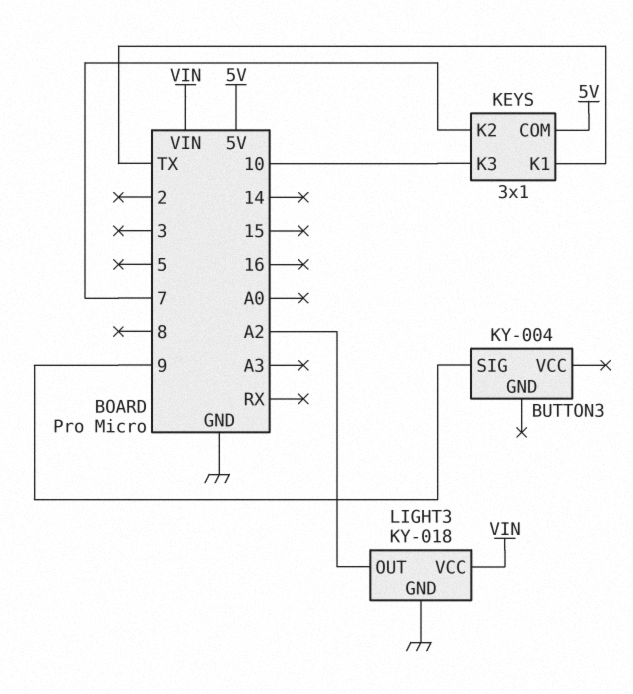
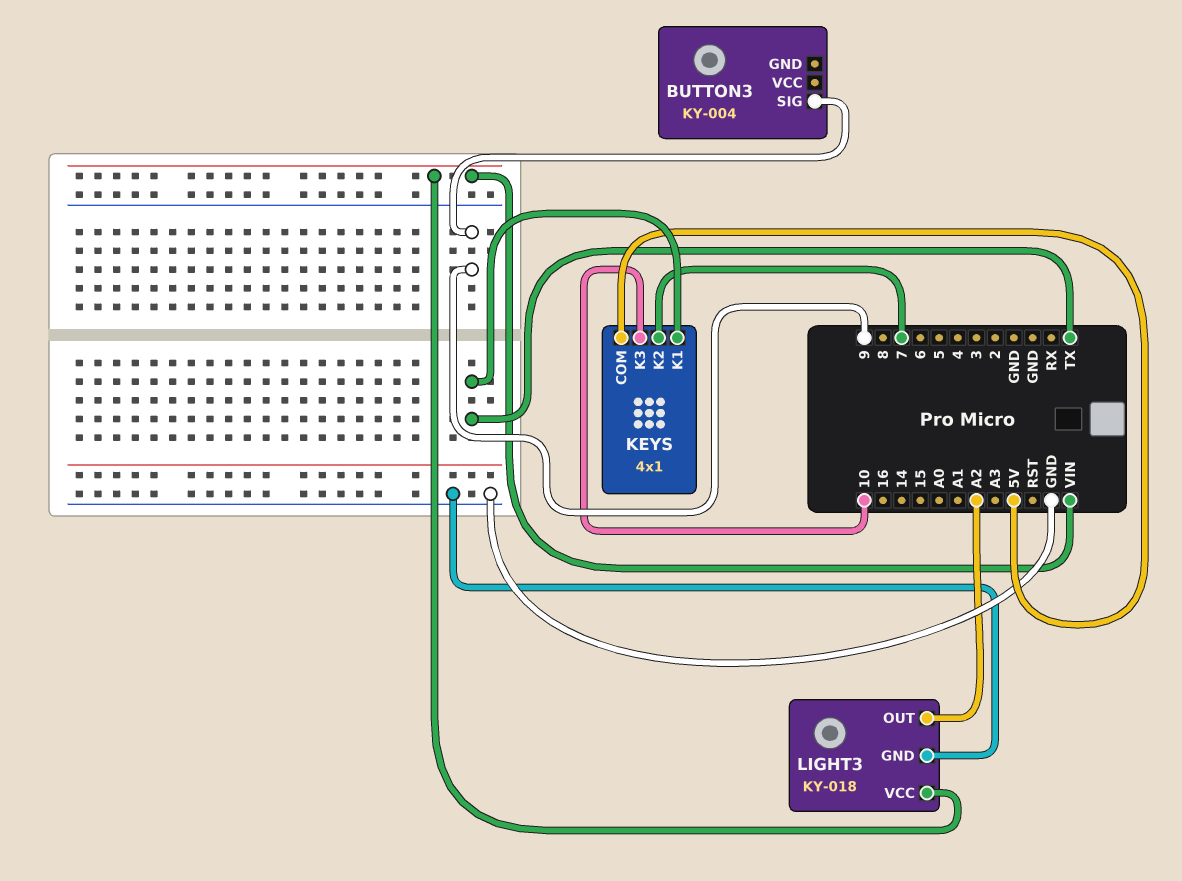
KEYS: 3x1 -> 4x1

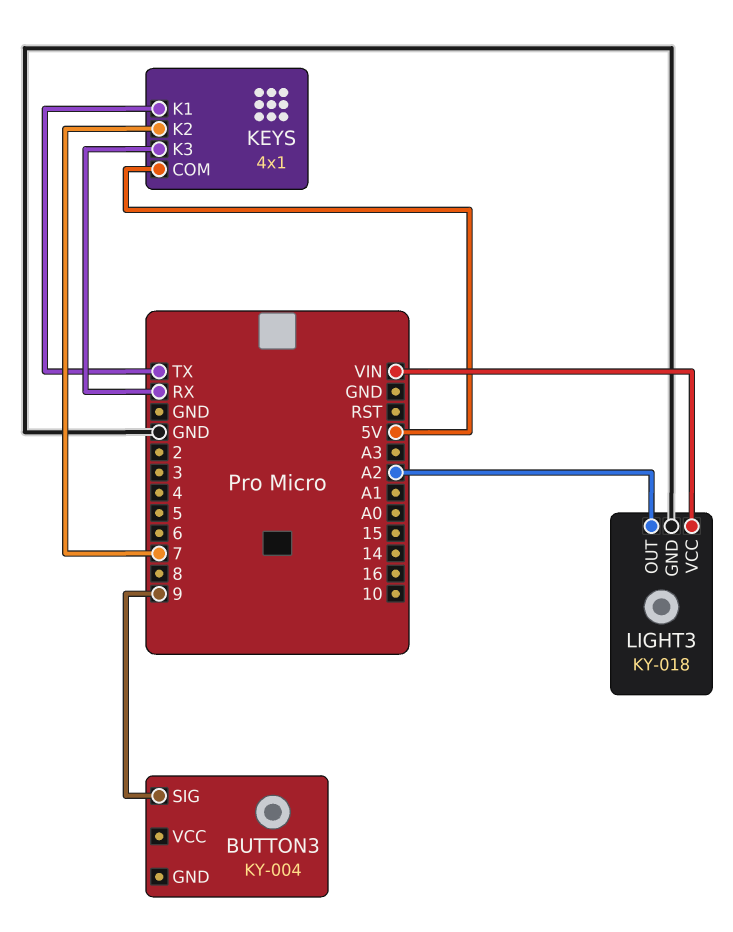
KEYS pin K3: 10 -> RX

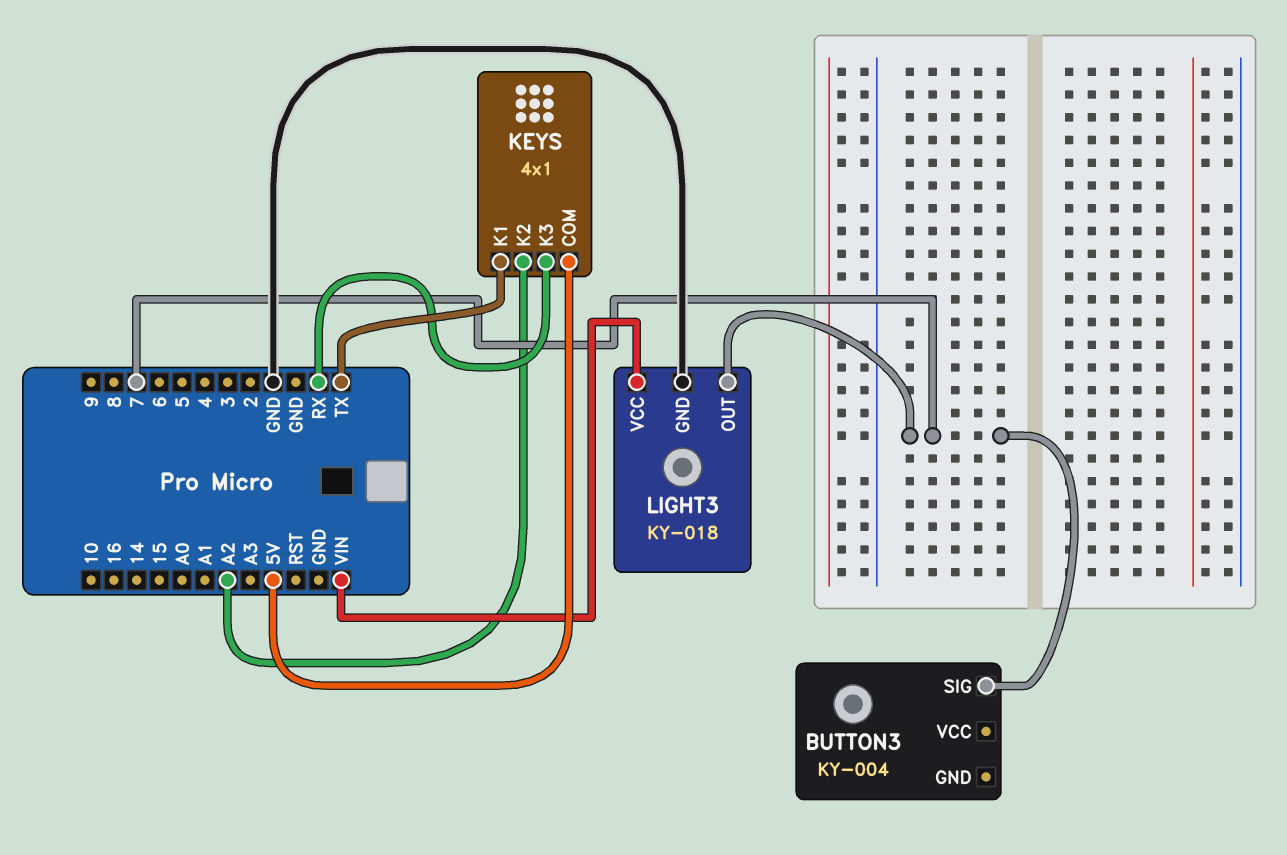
BUTTON3 pin SIG: 9 -> 7
KEYS pin K2: 7 -> A2
LIGHT3 pin OUT: A2 -> 7

